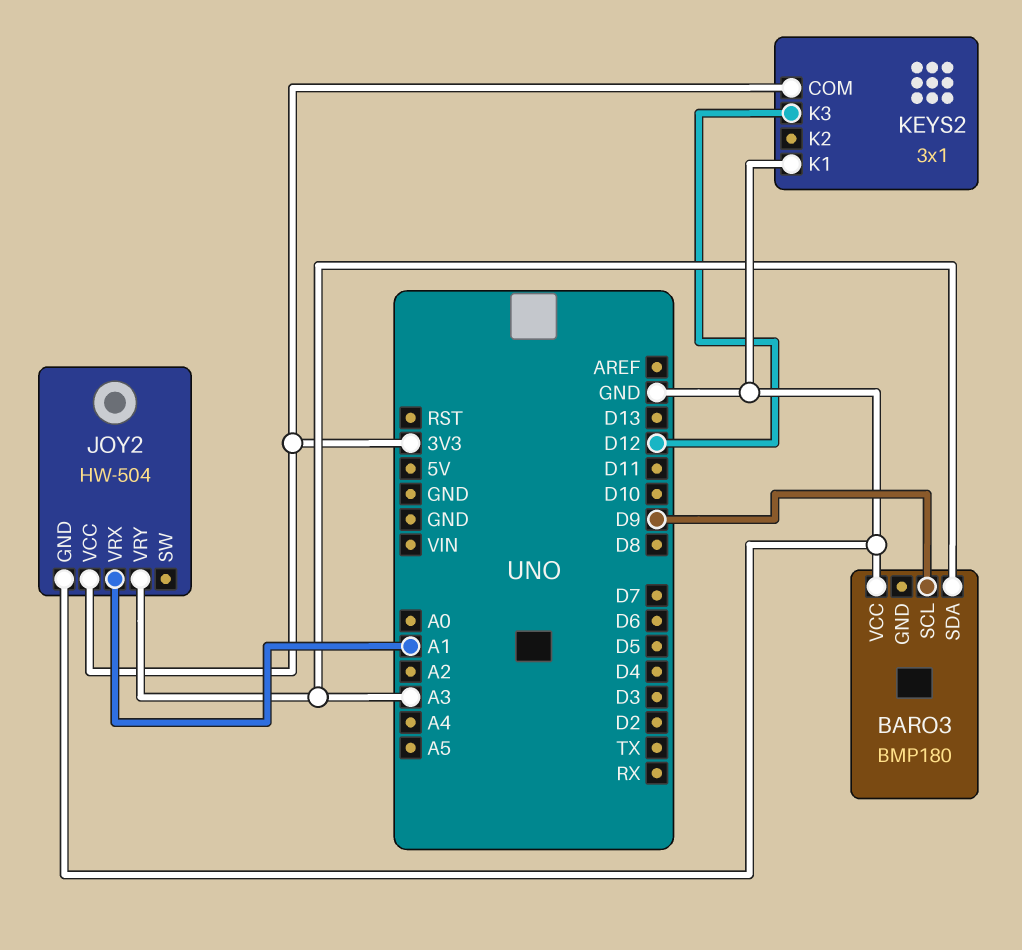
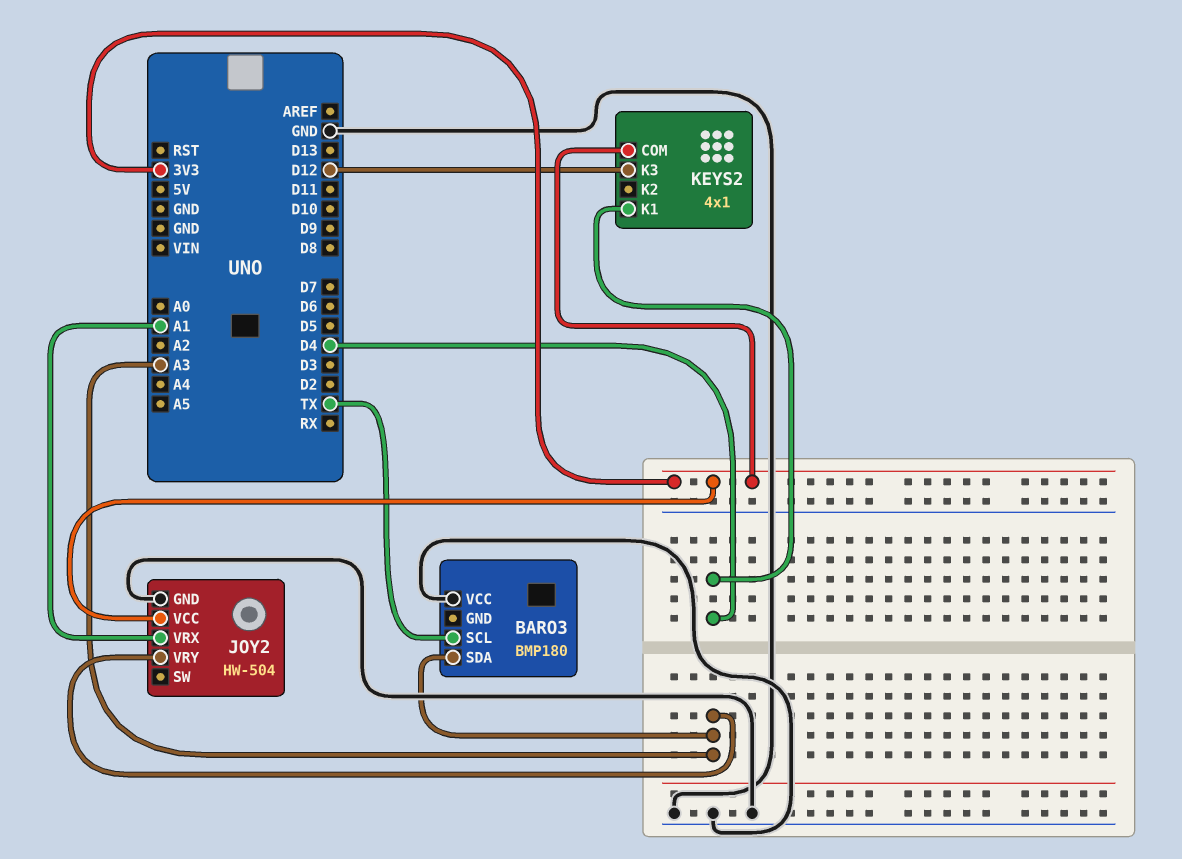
BARO3 pin SCL: D9 -> TX
KEYS2: 3x1 -> 4x1
KEYS2 pin K1: GND -> D4

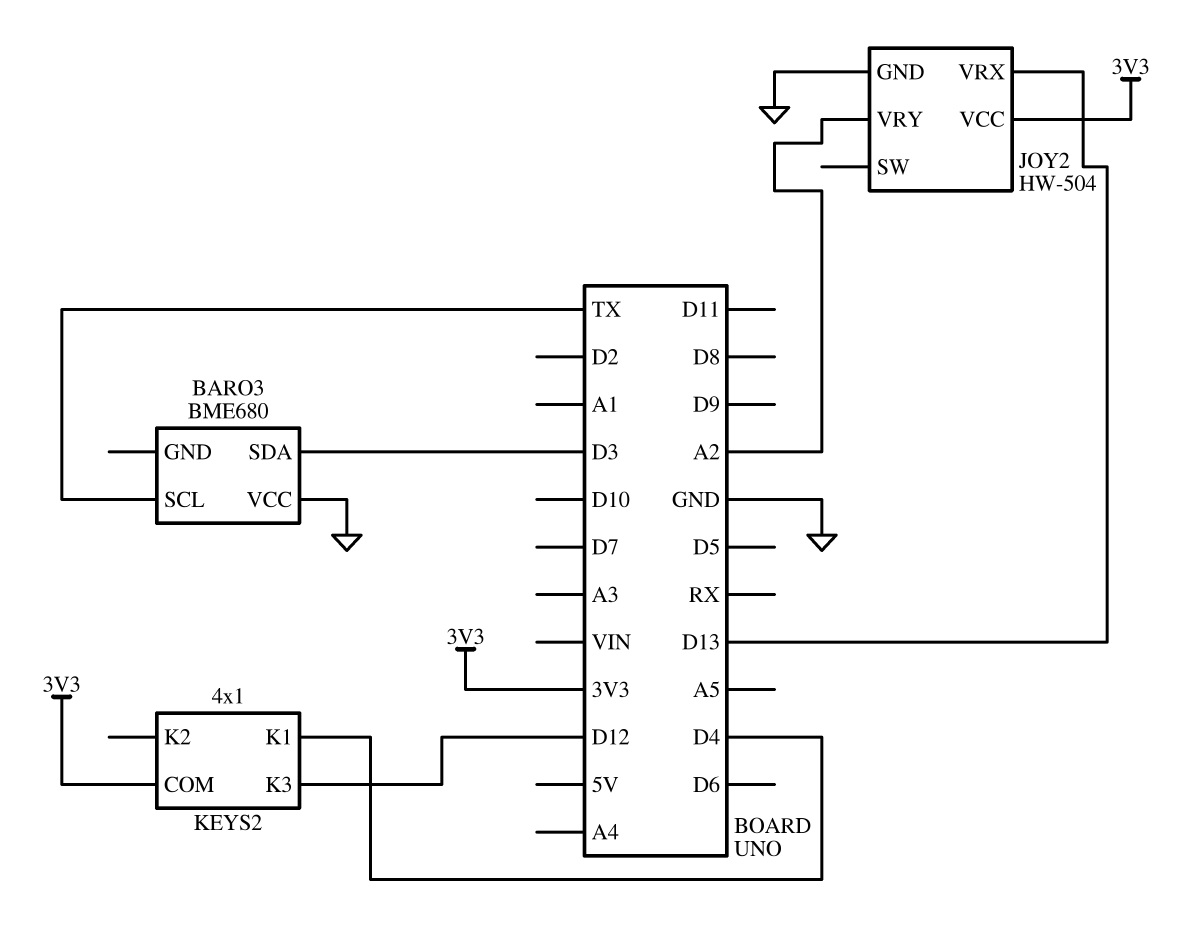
BARO3: BMP180 -> BME680
BARO3 pin SDA: A3 -> D3
JOY2 pin VRX: A1 -> D13
JOY2 pin VRY: A3 -> A2

